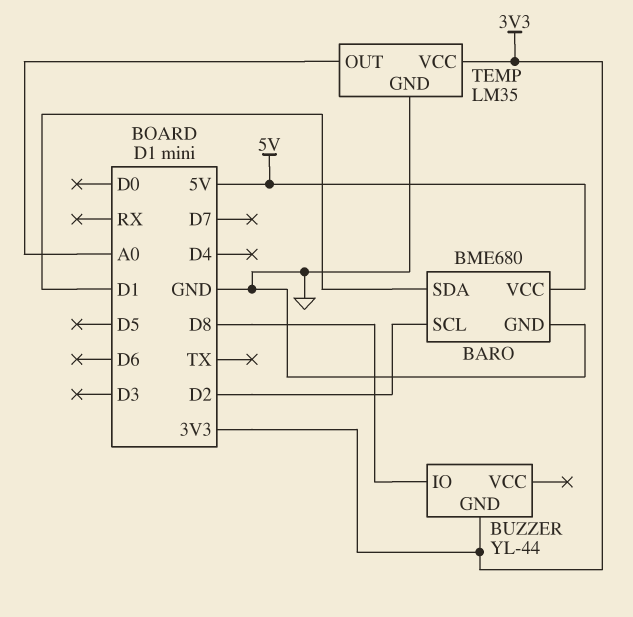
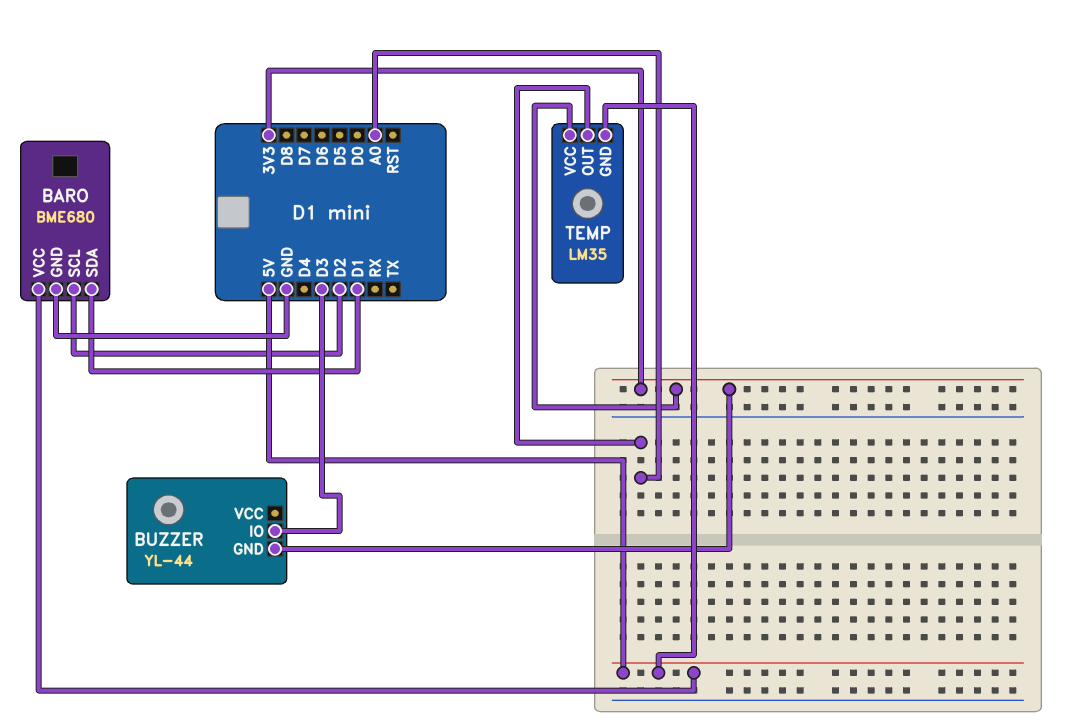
BUZZER pin IO: D8 -> D3
TEMP pin GND: GND -> 5V

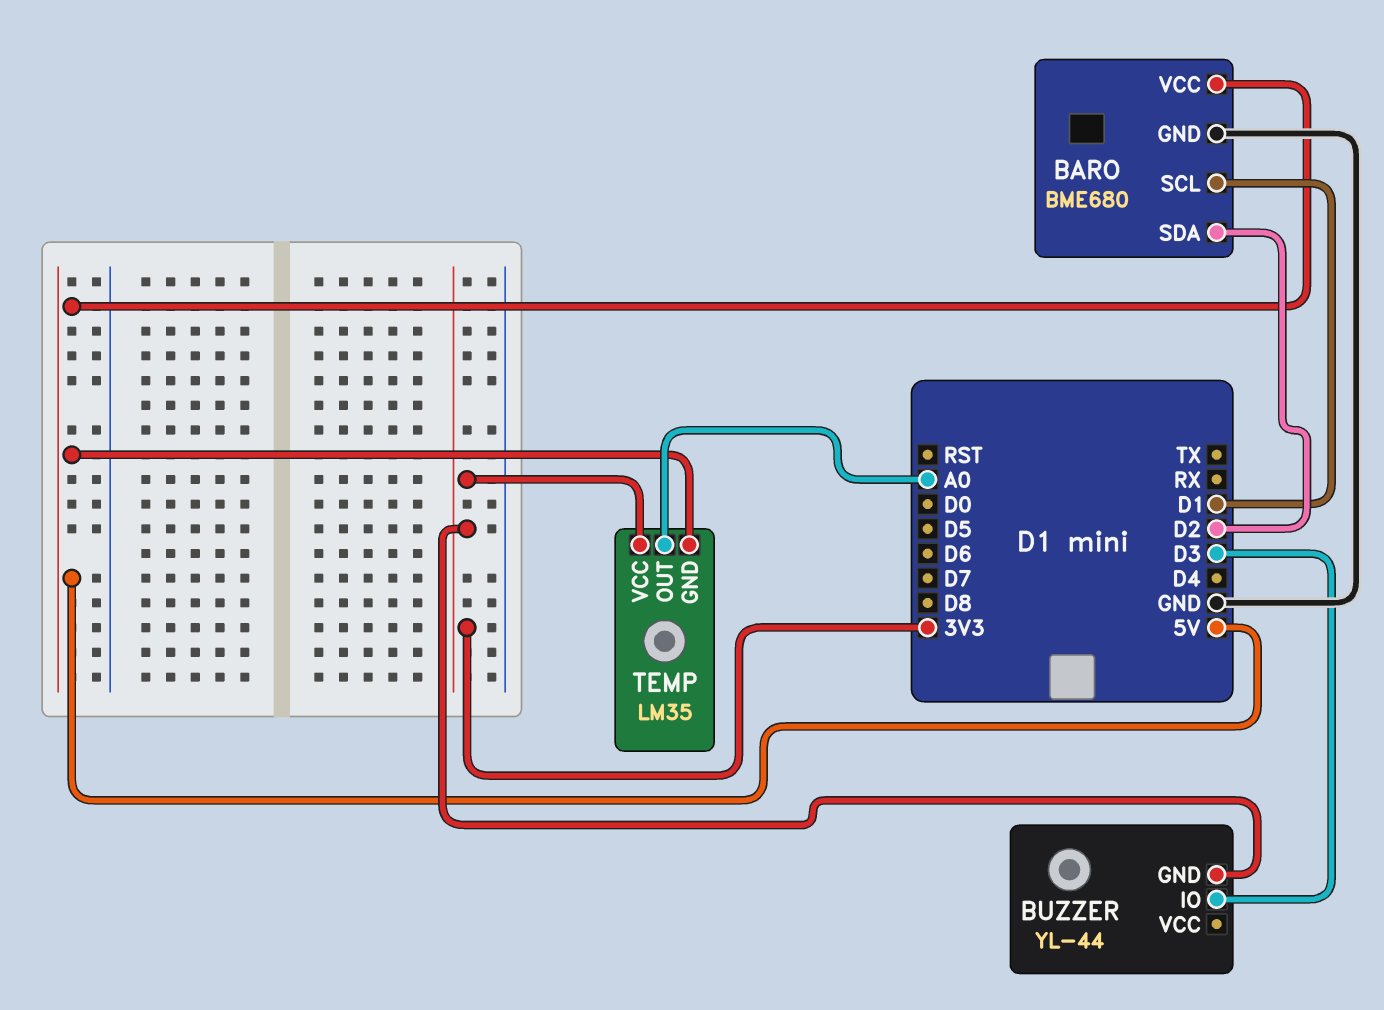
BARO pin SCL: D2 -> D1
BARO pin SDA: D1 -> D2

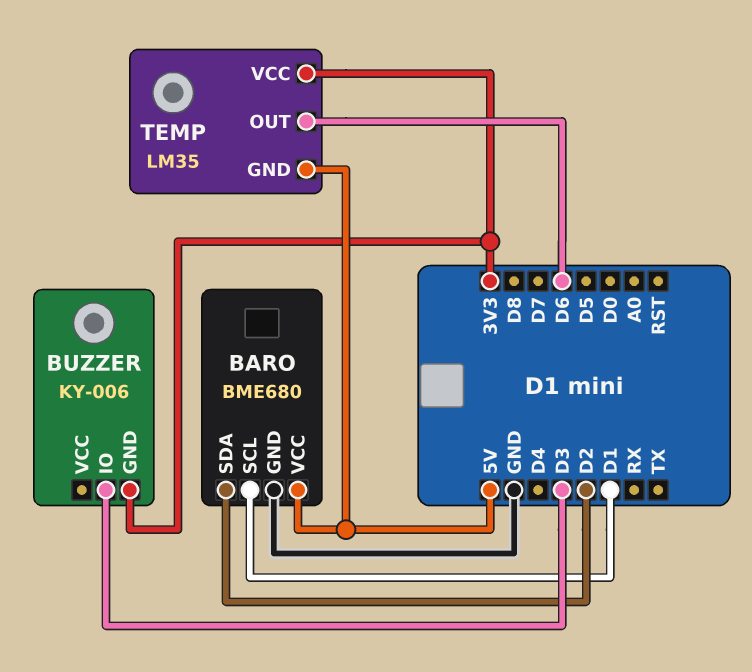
BUZZER: YL-44 -> KY-006
TEMP pin OUT: A0 -> D6

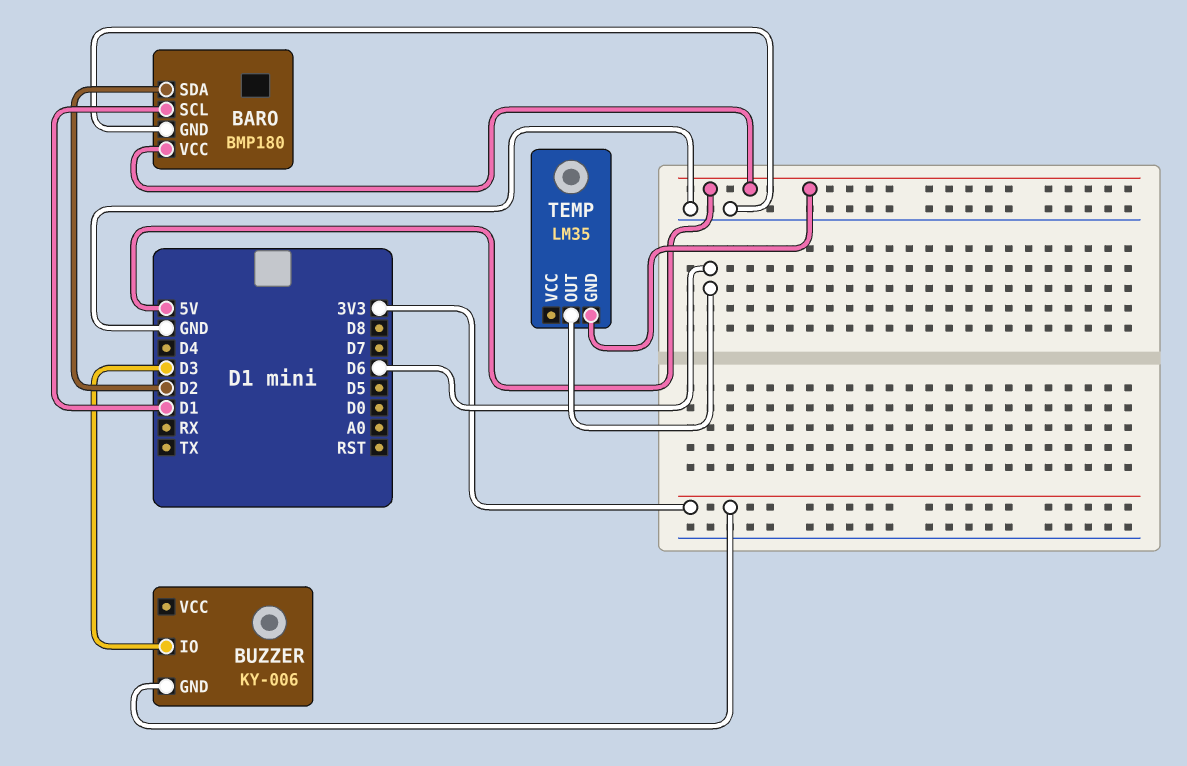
BARO: BME680 -> BMP180
TEMP pin VCC: 3V3 -> none

